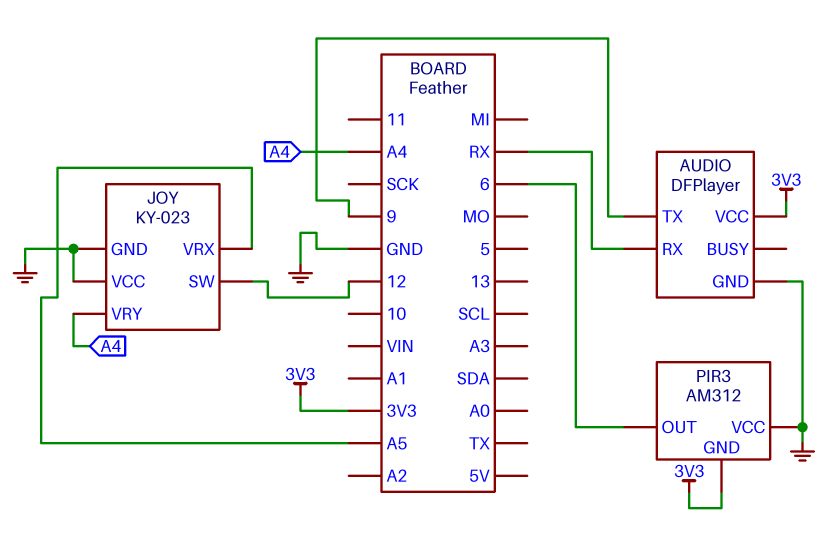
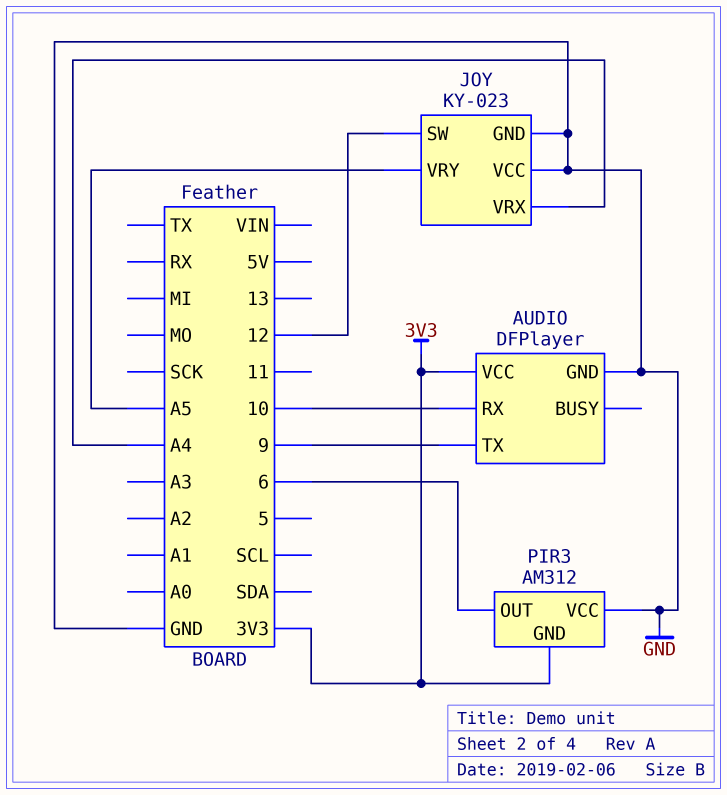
AUDIO pin RX: RX -> 10
JOY pin VRX: A5 -> A4
JOY pin VRY: A4 -> A5

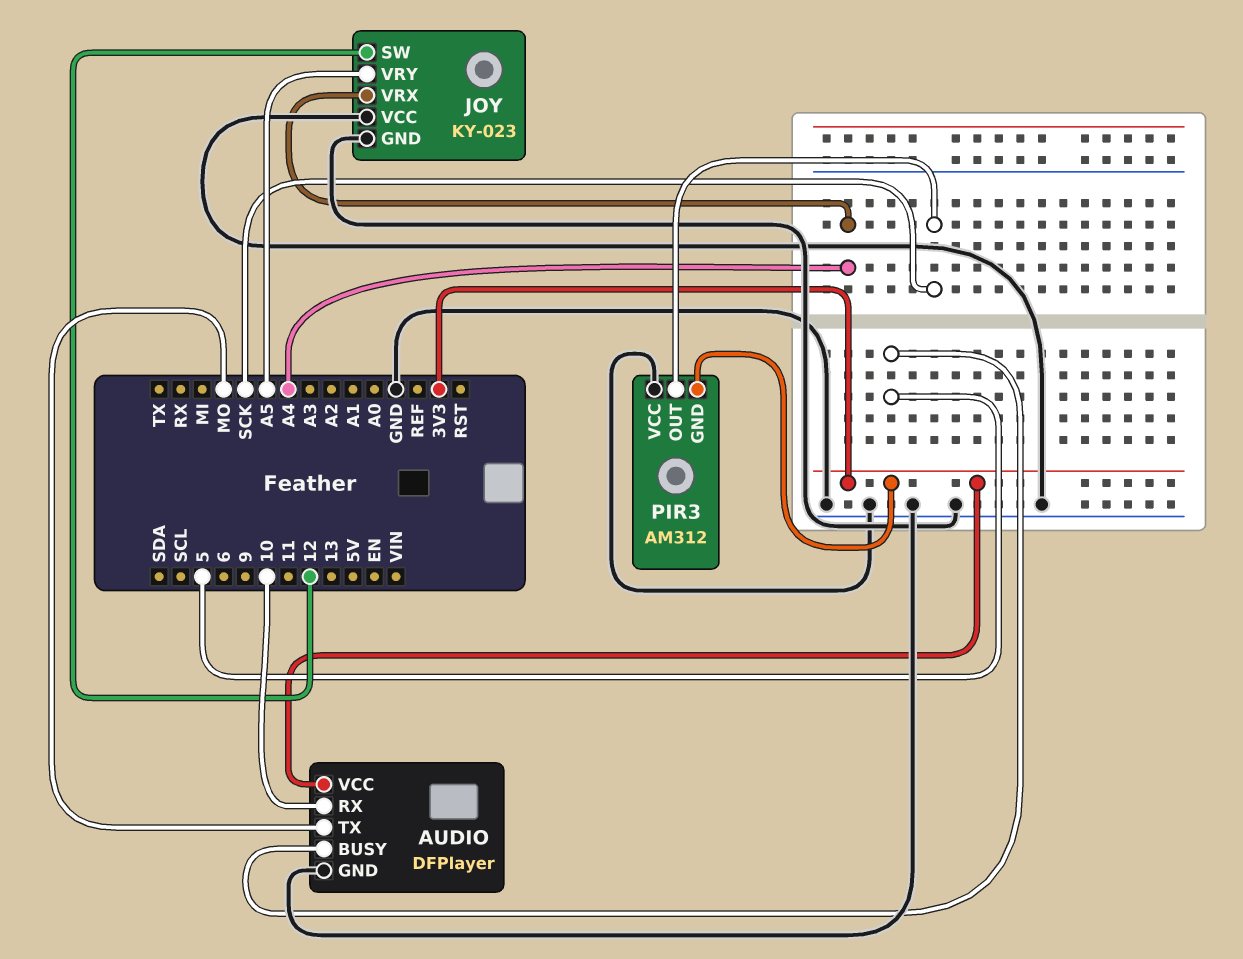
AUDIO pin BUSY: none -> 5
AUDIO pin TX: 9 -> MO
PIR3 pin OUT: 6 -> SCK

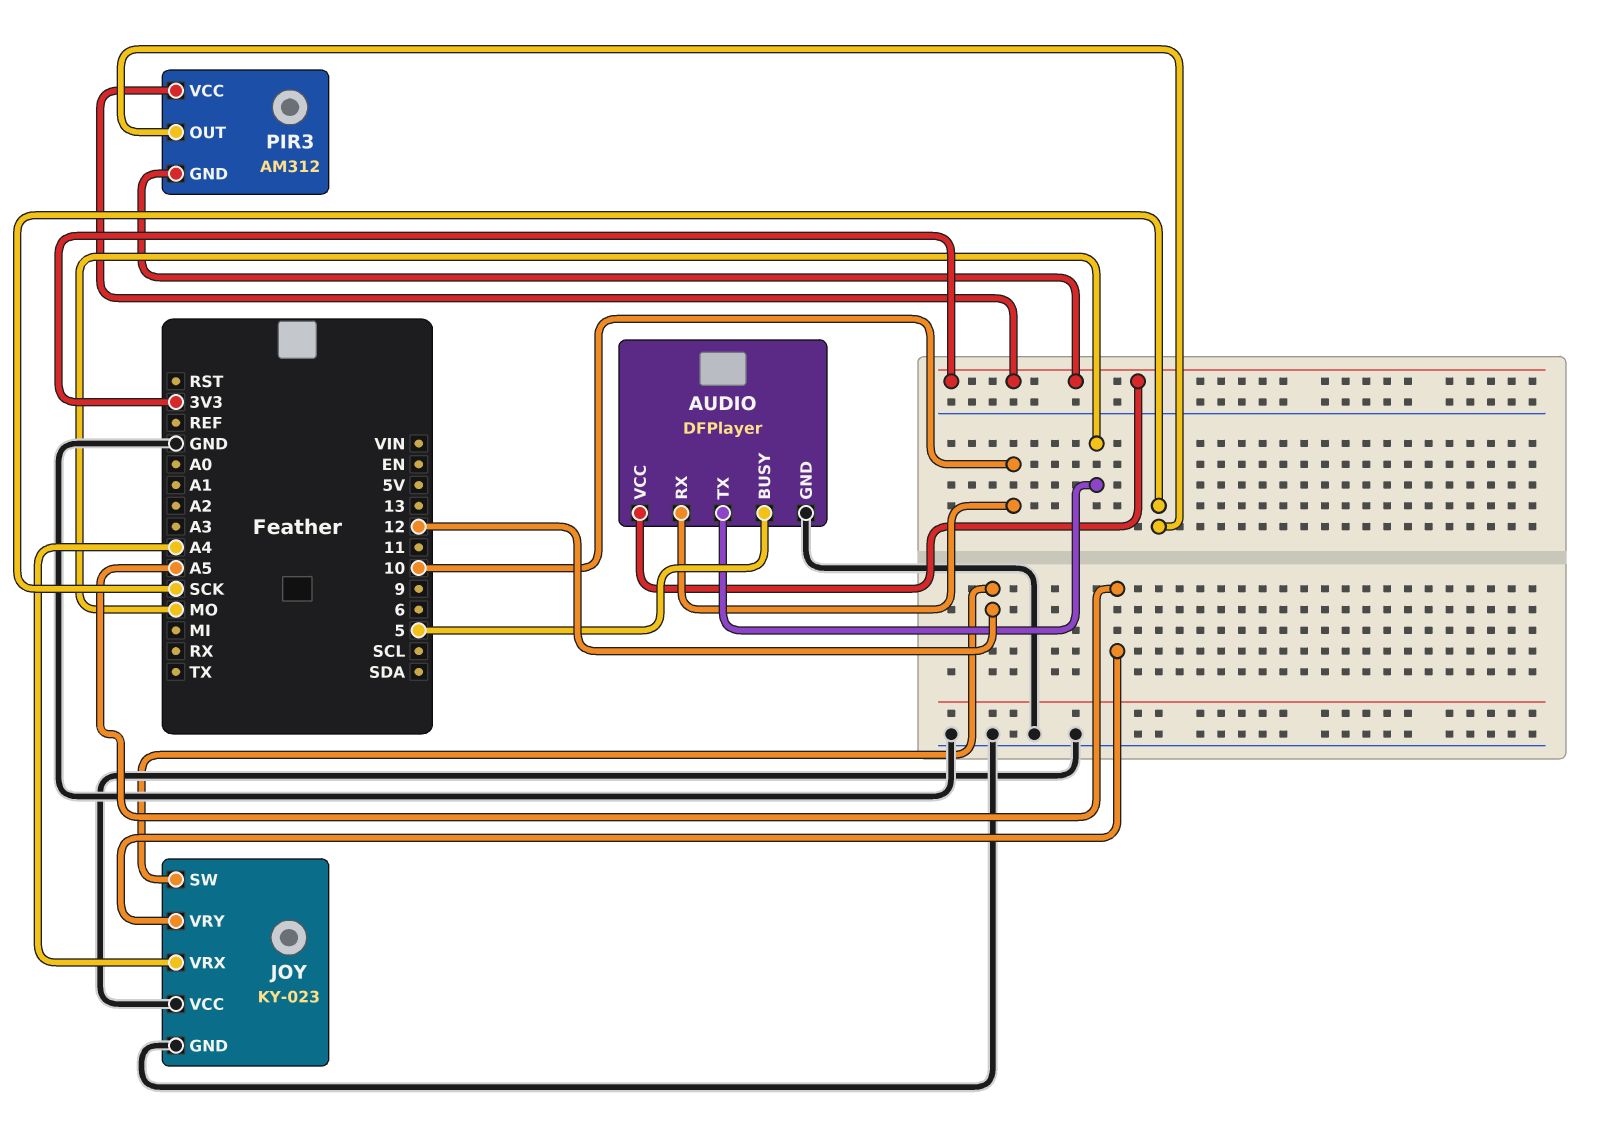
PIR3 pin VCC: GND -> 3V3

